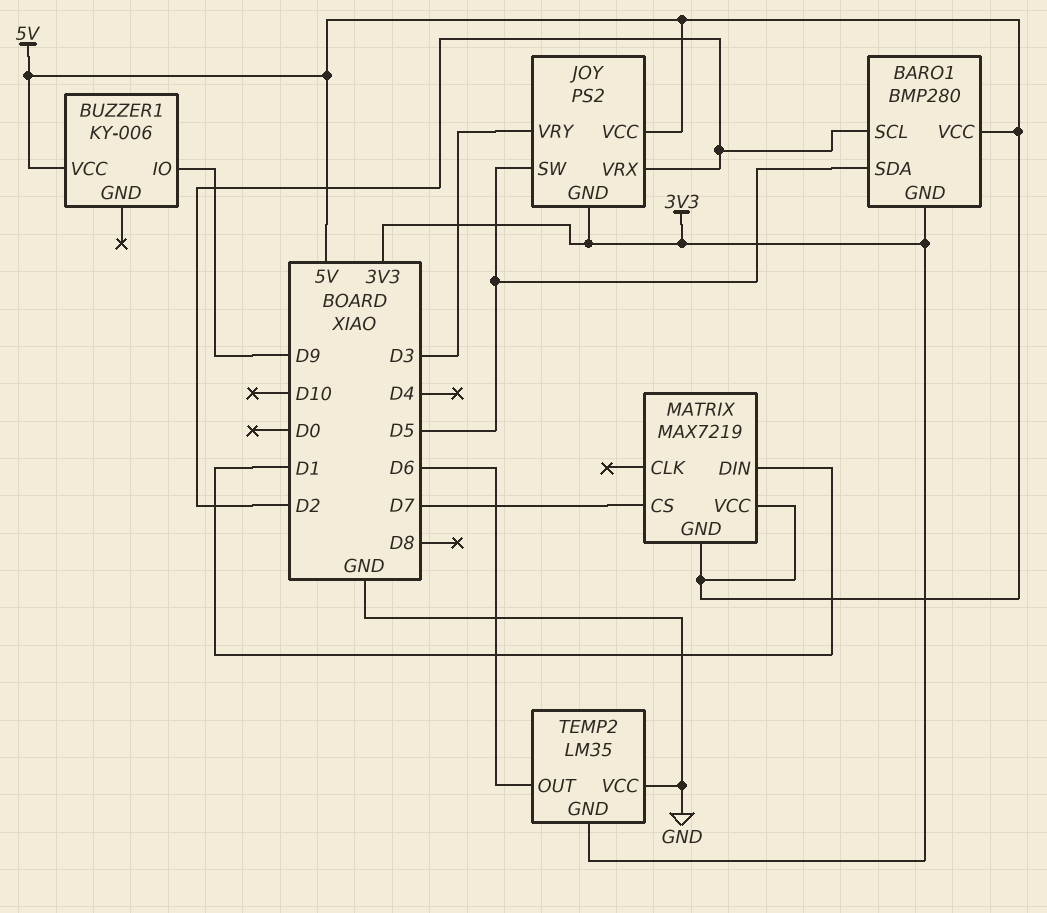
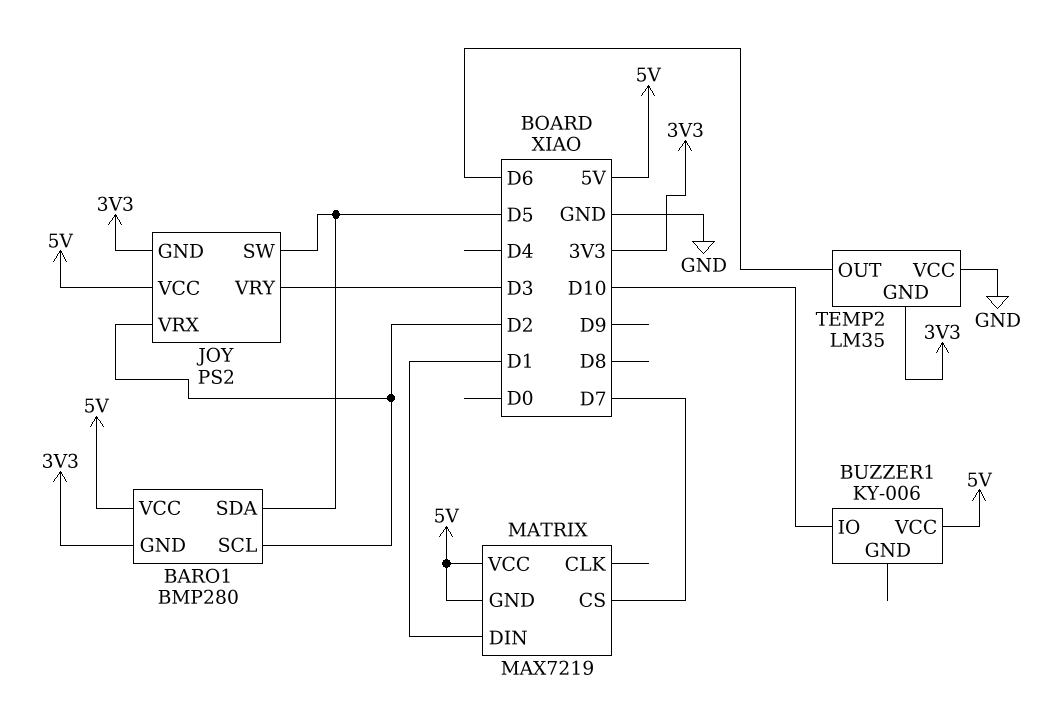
BUZZER1 pin IO: D9 -> D10

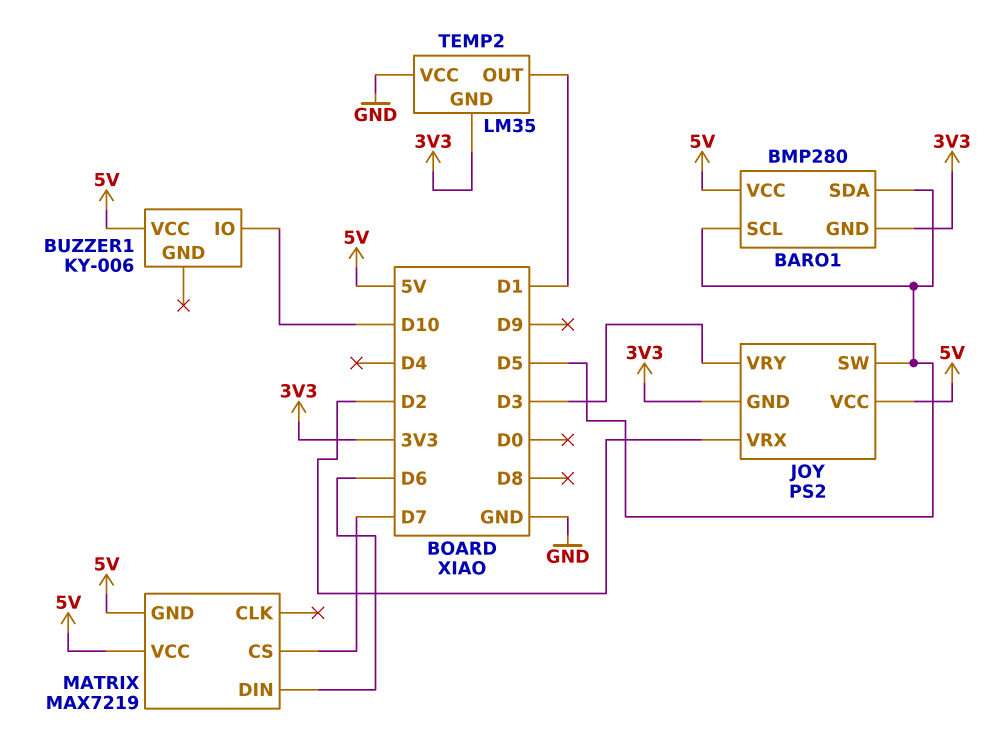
BARO1 pin SCL: D2 -> D5
MATRIX pin DIN: D1 -> D6
TEMP2 pin OUT: D6 -> D1

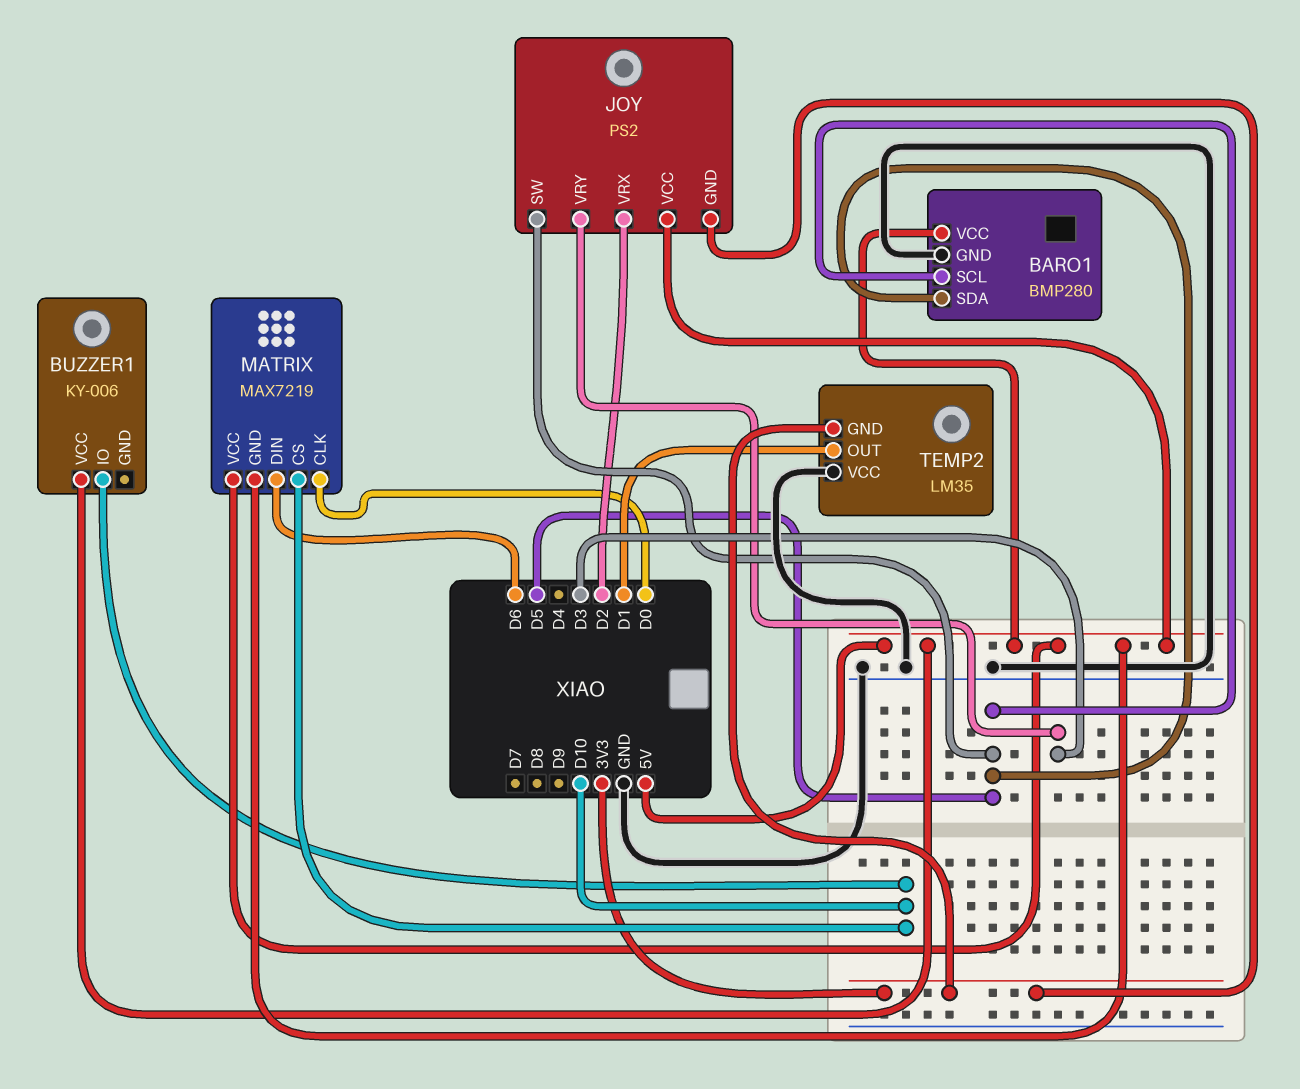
BARO1 pin GND: 3V3 -> GND
MATRIX pin CLK: none -> D0
MATRIX pin CS: D7 -> D10

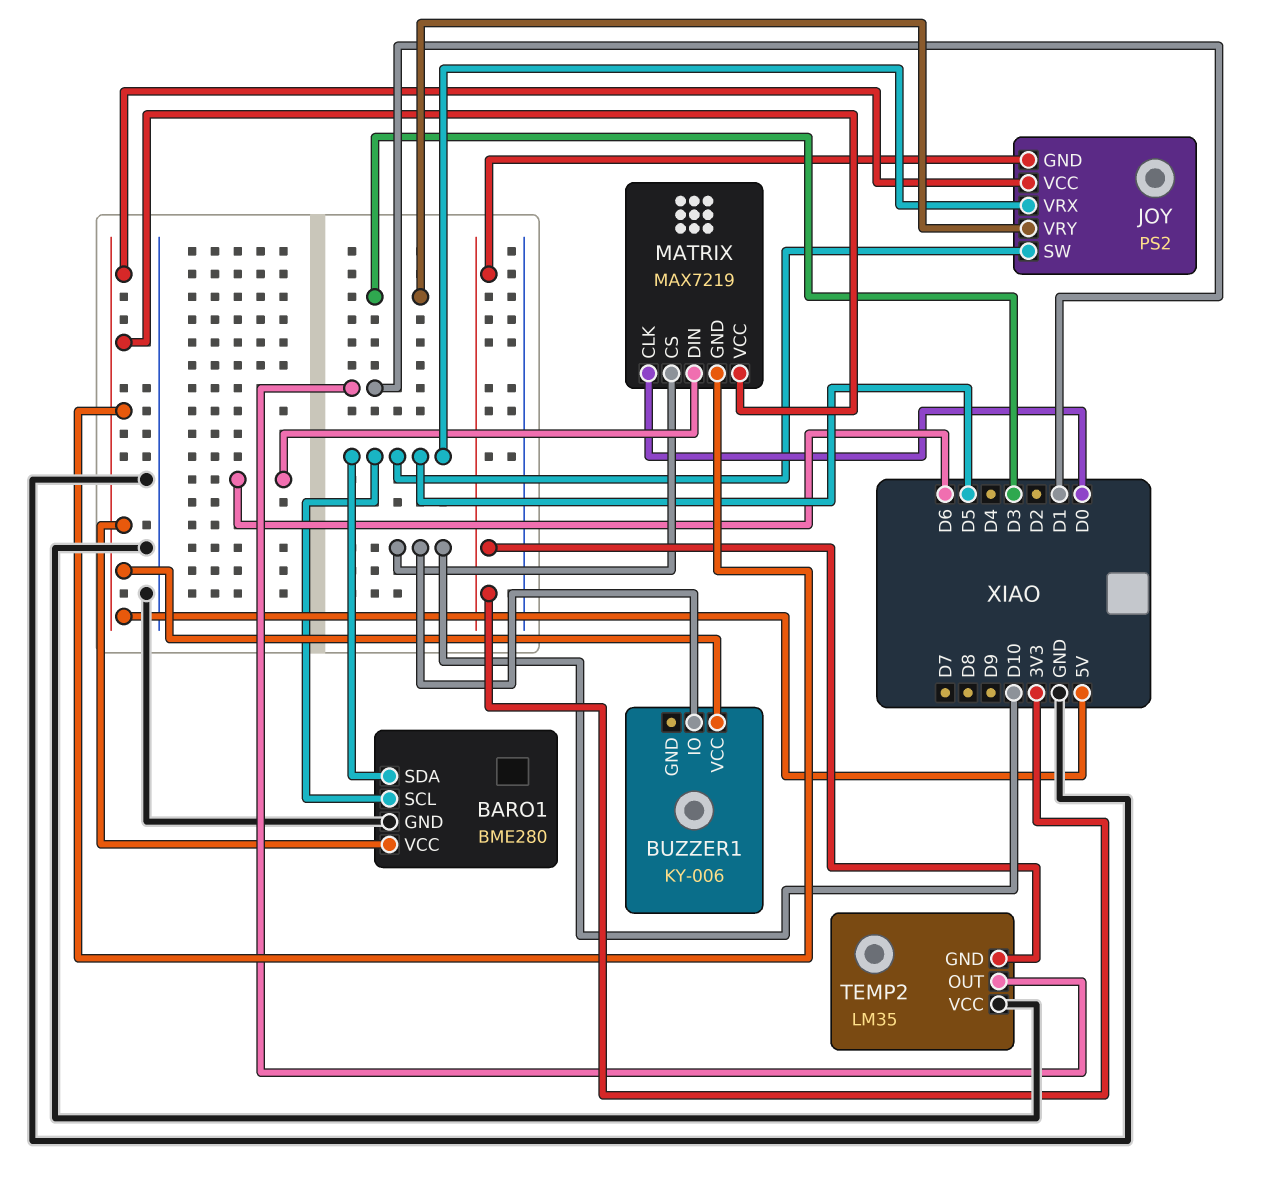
BARO1: BMP280 -> BME280
JOY pin VRX: D2 -> D5

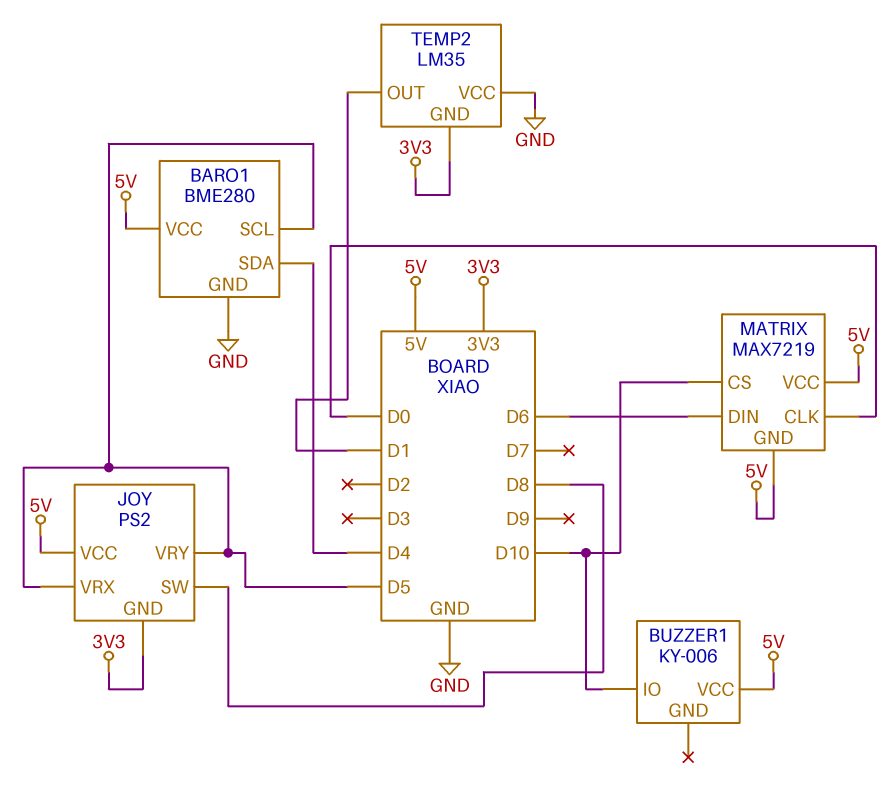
BARO1 pin SDA: D5 -> D4
JOY pin SW: D5 -> D8
JOY pin VRY: D3 -> D5

